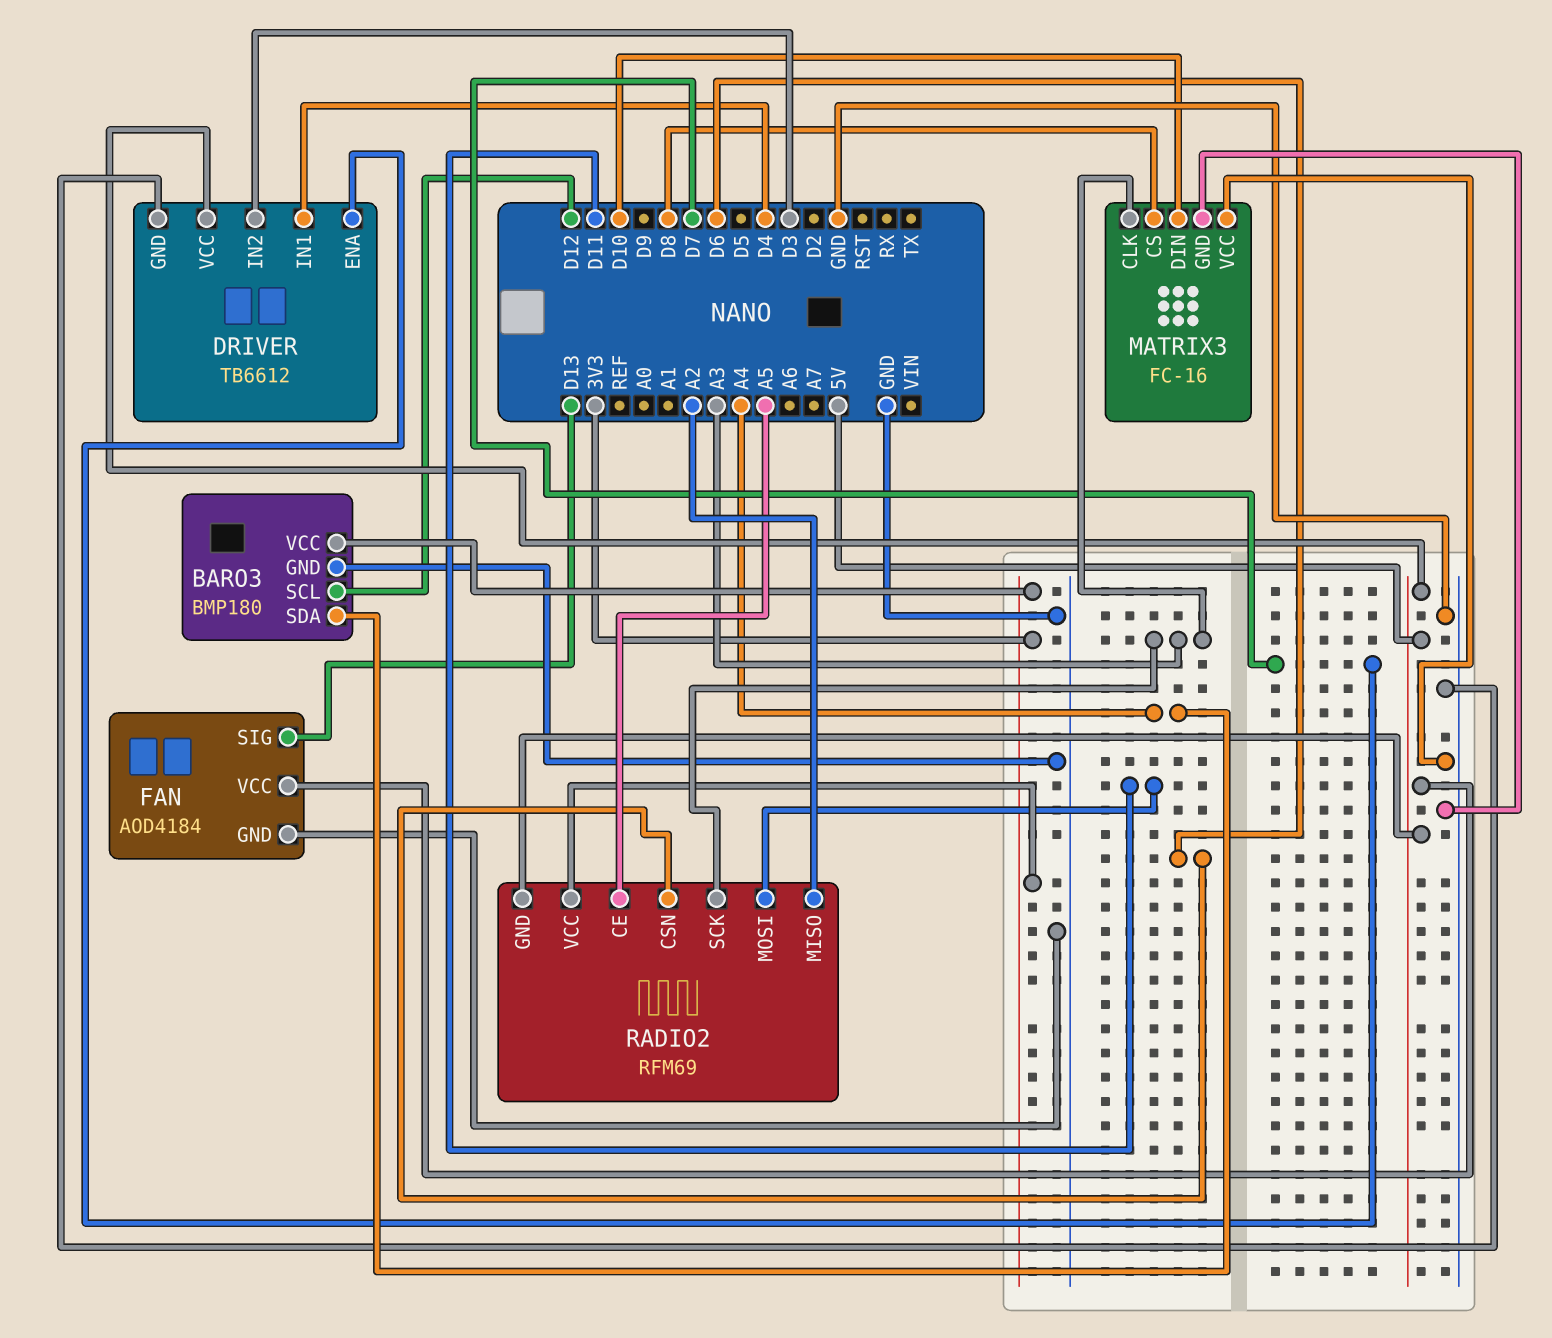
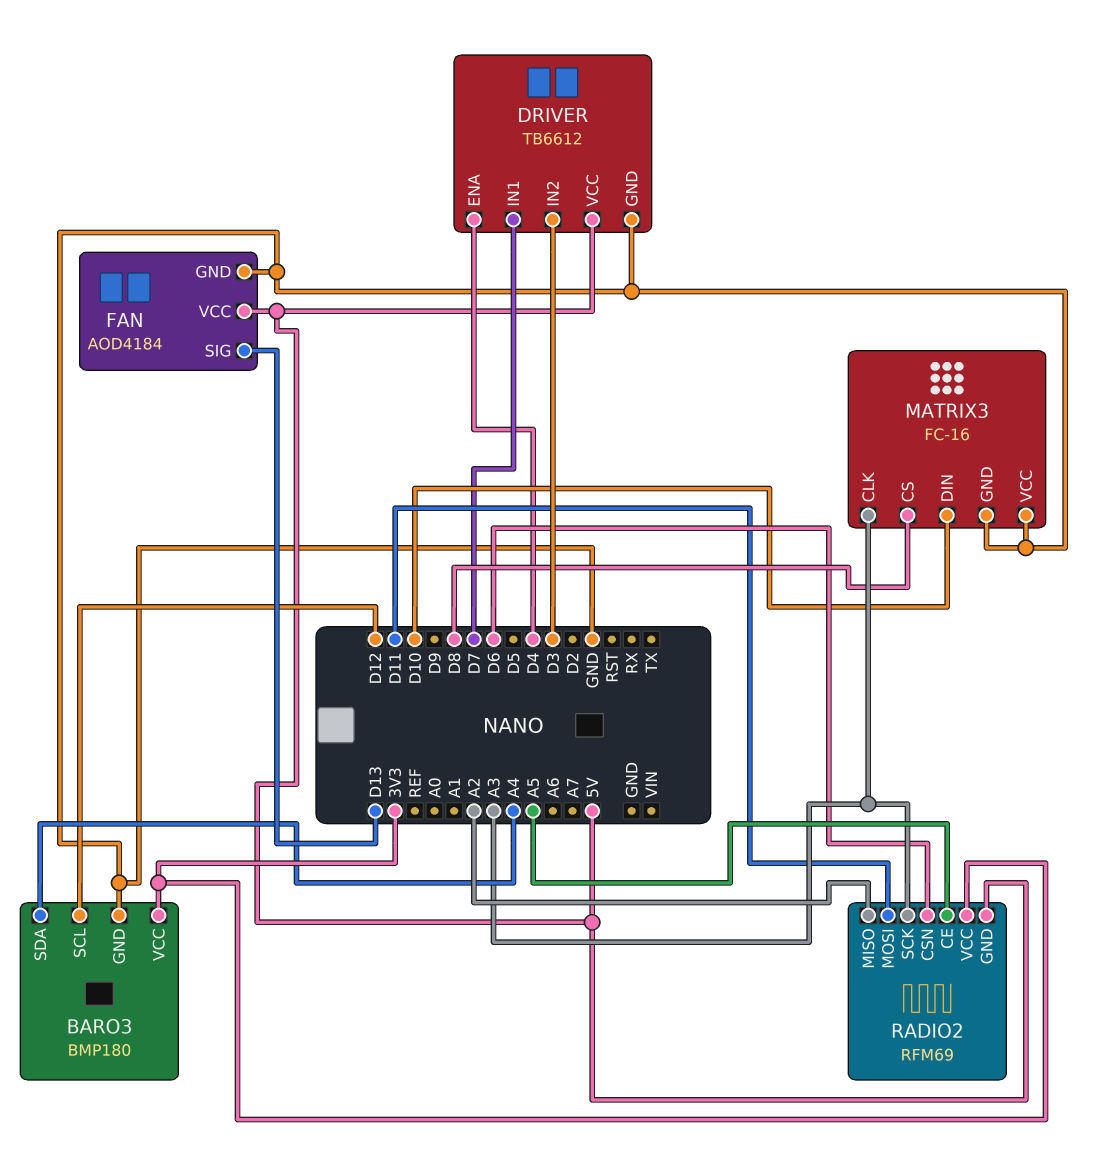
DRIVER pin ENA: D7 -> D4
DRIVER pin IN1: D4 -> D7

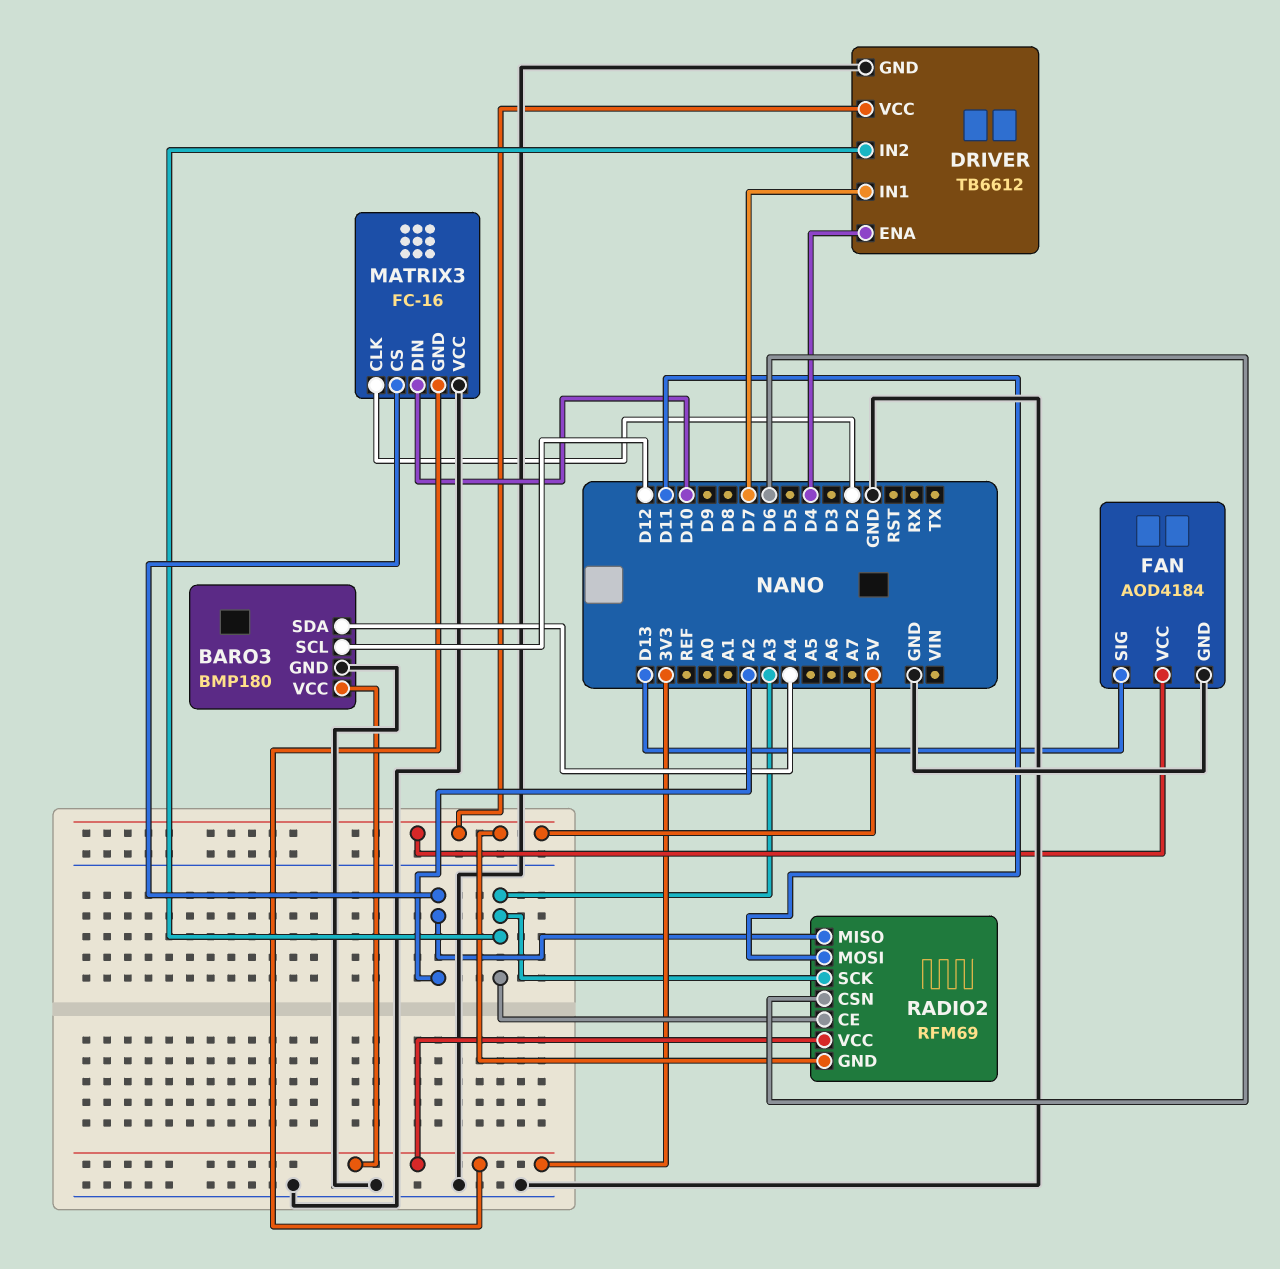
DRIVER pin IN2: D3 -> A3
MATRIX3 pin CLK: A3 -> D2
MATRIX3 pin CS: D8 -> A2
MATRIX3 pin GND: GND -> 3V3
RADIO2 pin CE: A5 -> A3

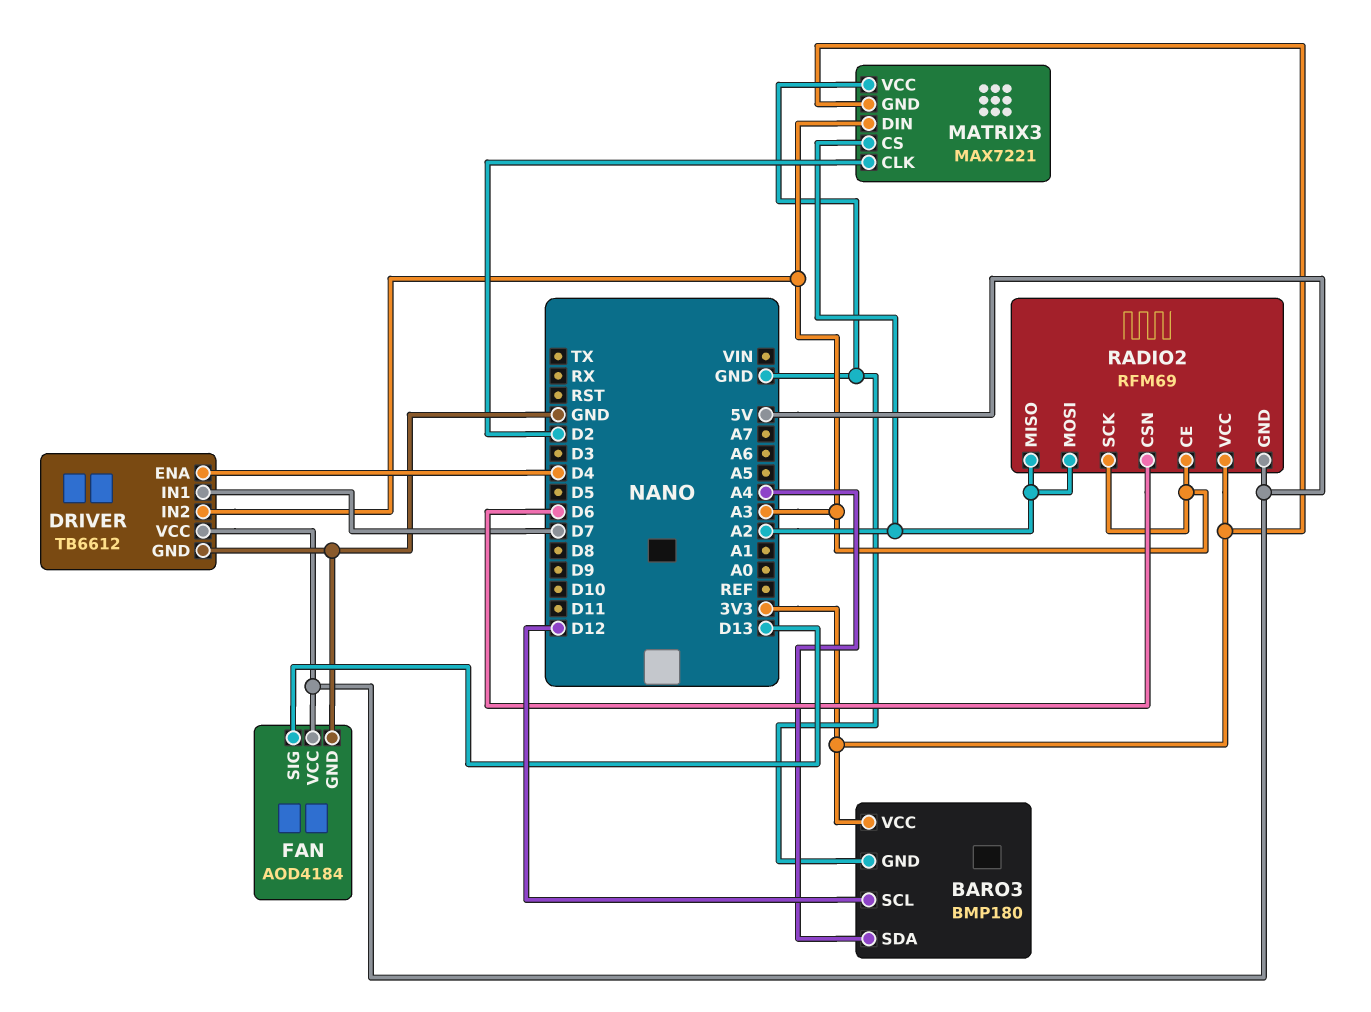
MATRIX3: FC-16 -> MAX7221
MATRIX3 pin DIN: D10 -> A3
RADIO2 pin MOSI: D11 -> A2

